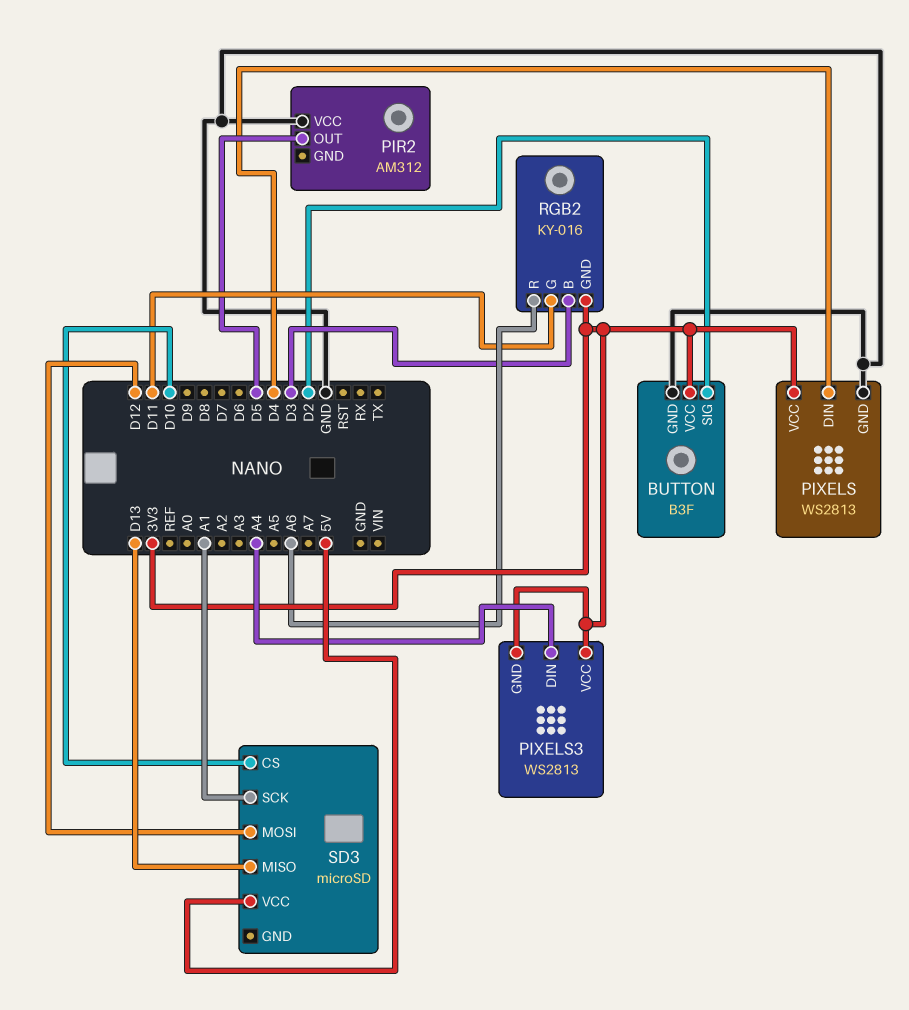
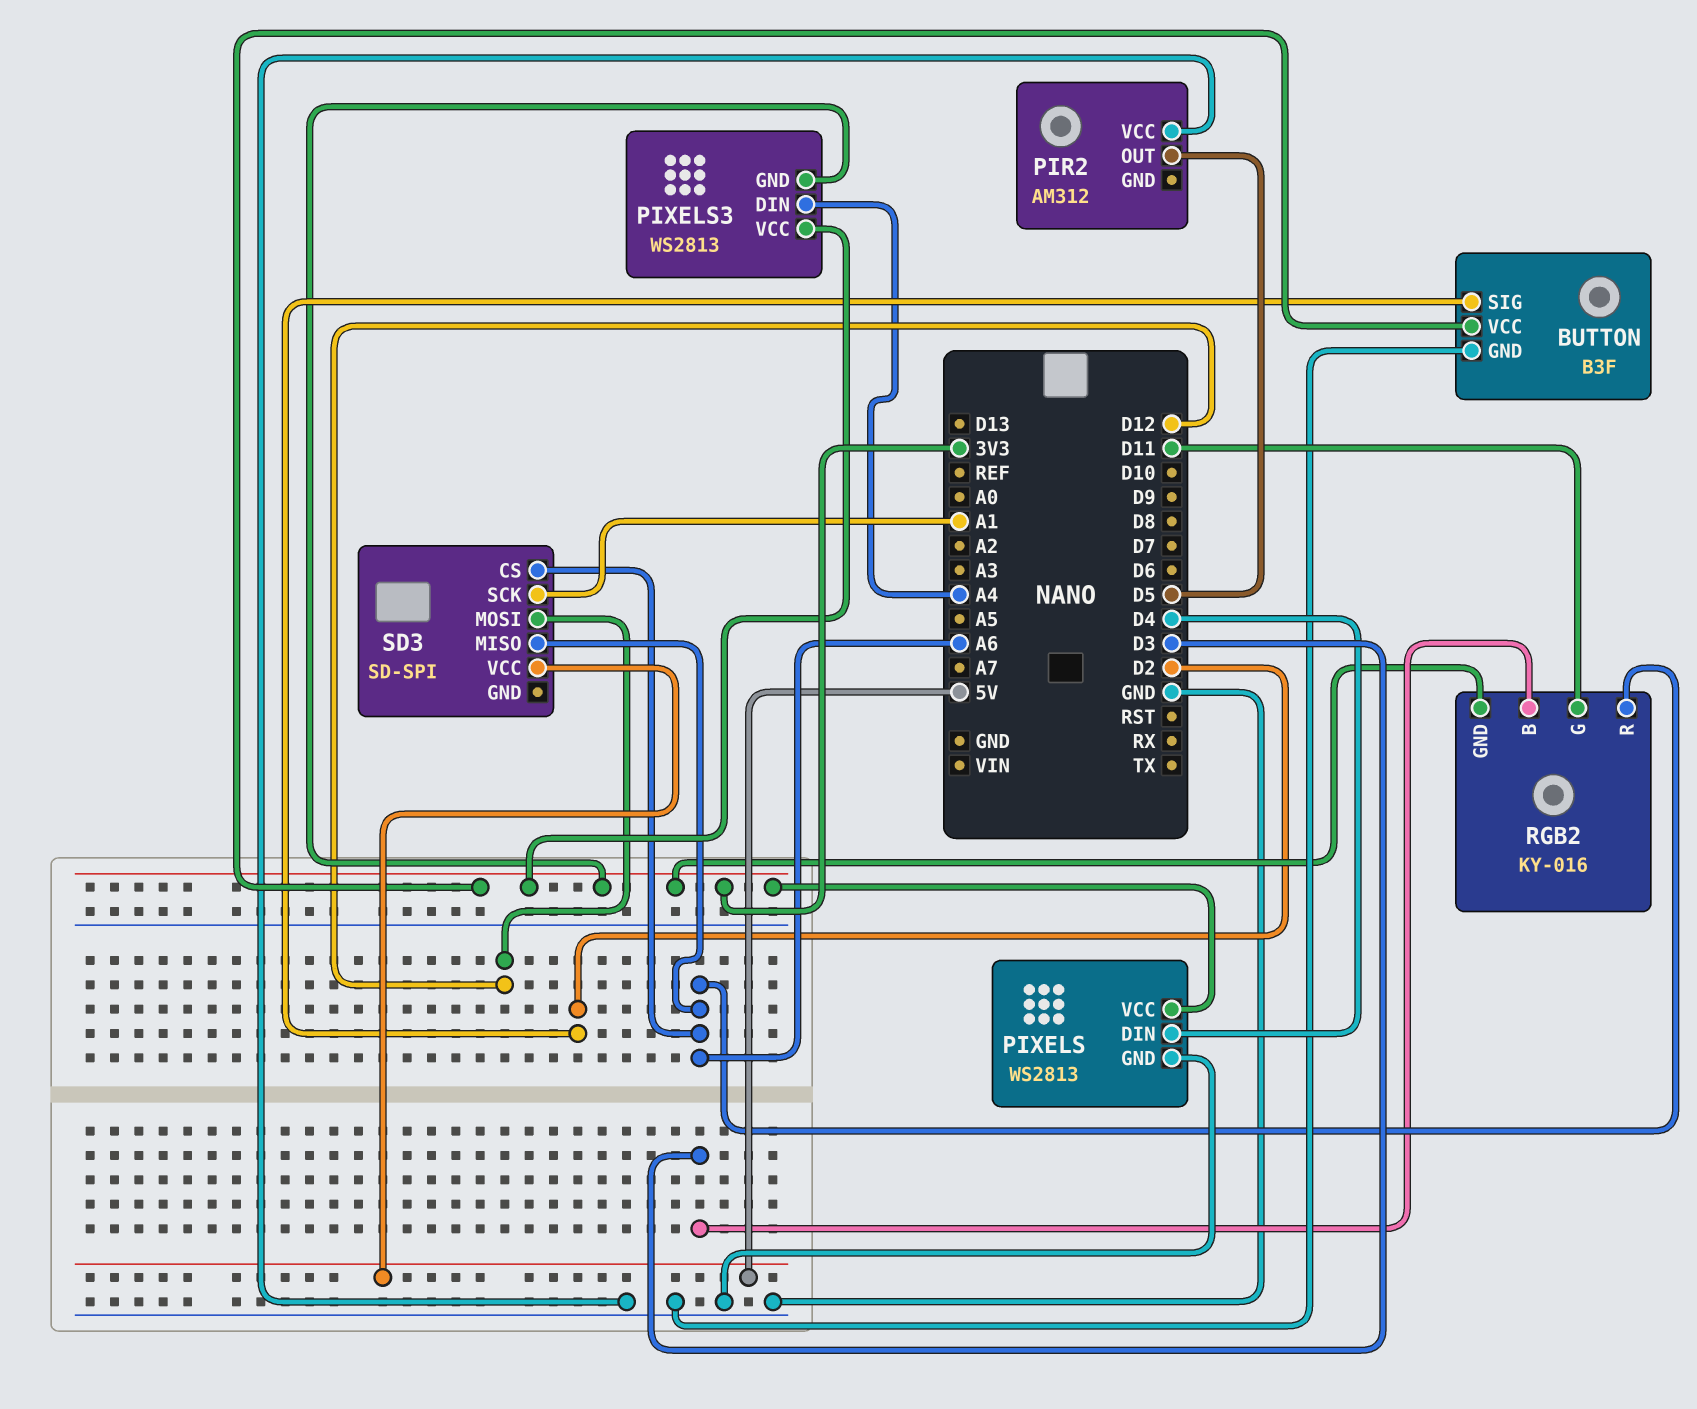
SD3: microSD -> SD-SPI
SD3 pin CS: D10 -> A6
SD3 pin MISO: D13 -> A6

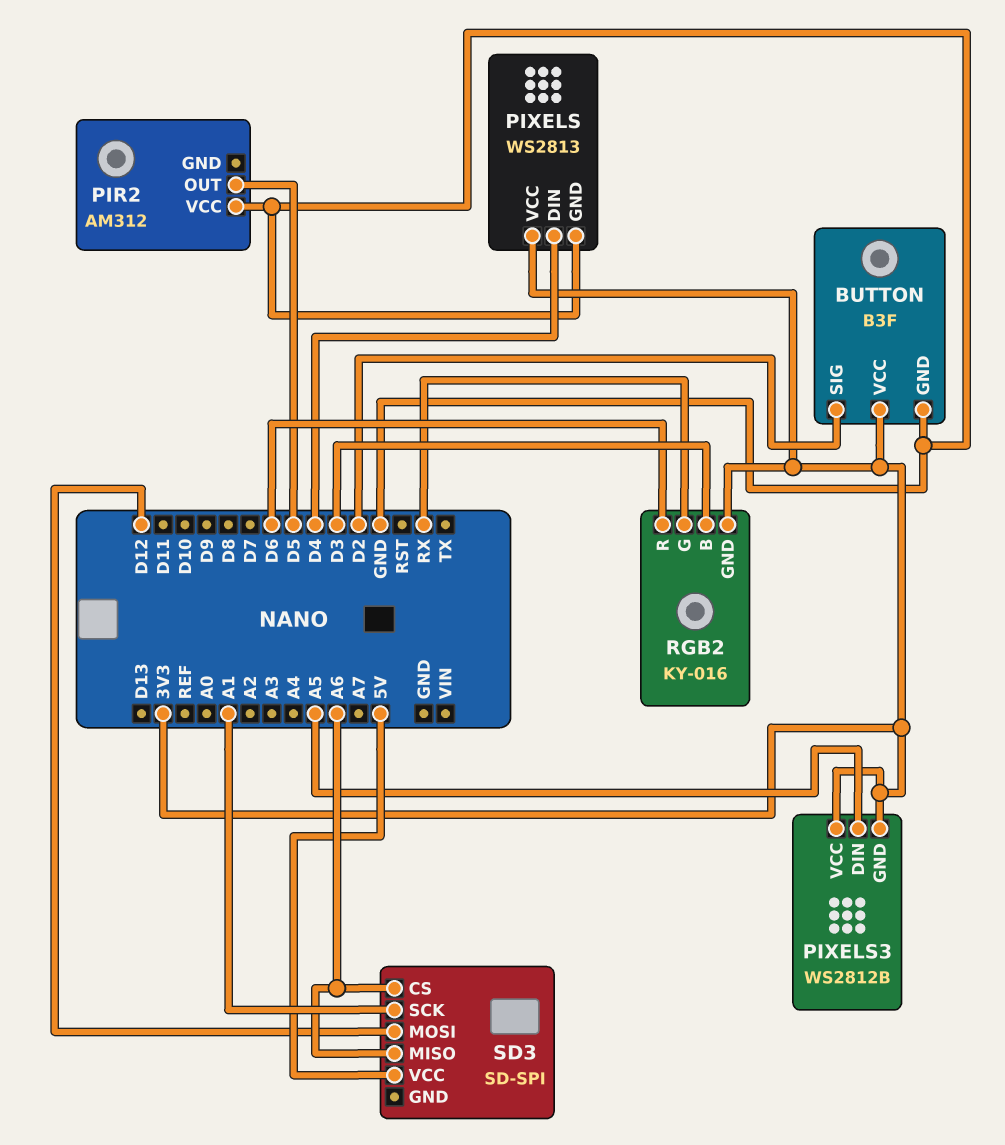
PIXELS3: WS2813 -> WS2812B
PIXELS3 pin DIN: A4 -> A5
RGB2 pin G: D11 -> RX
RGB2 pin R: A6 -> D6

